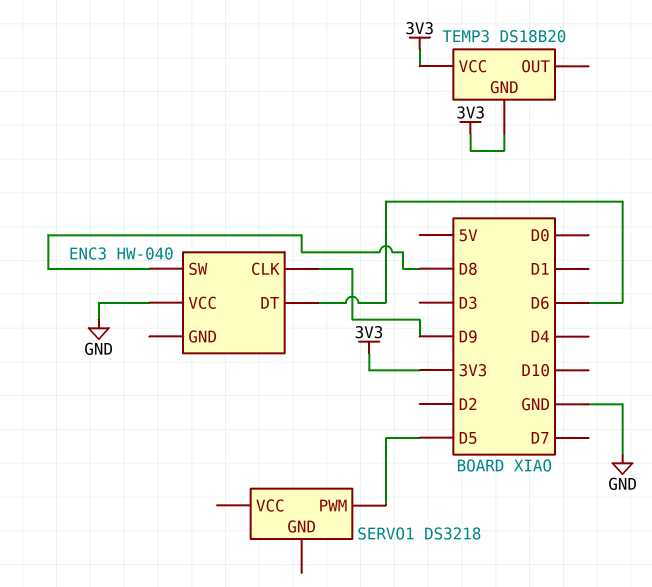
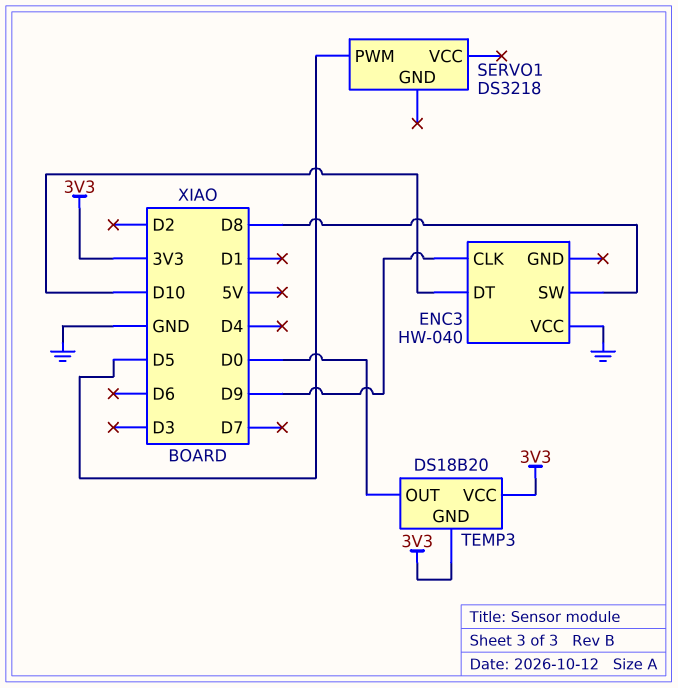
ENC3 pin DT: D6 -> D10
TEMP3 pin OUT: none -> D0

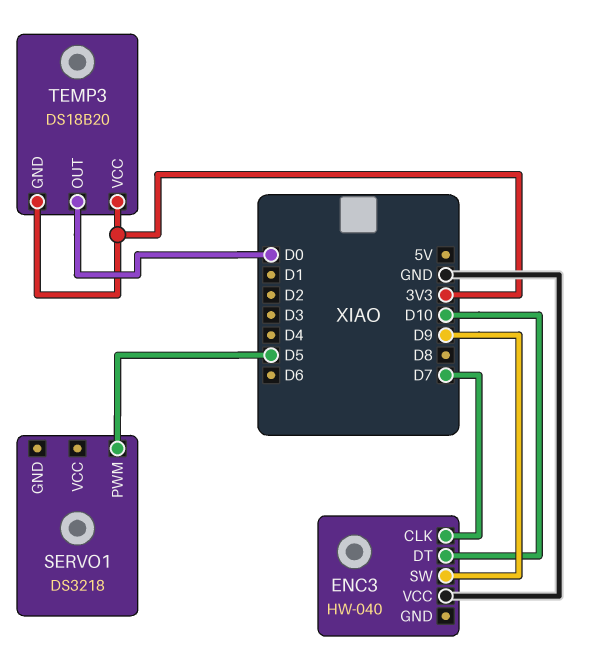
ENC3 pin CLK: D9 -> D7
ENC3 pin SW: D8 -> D9

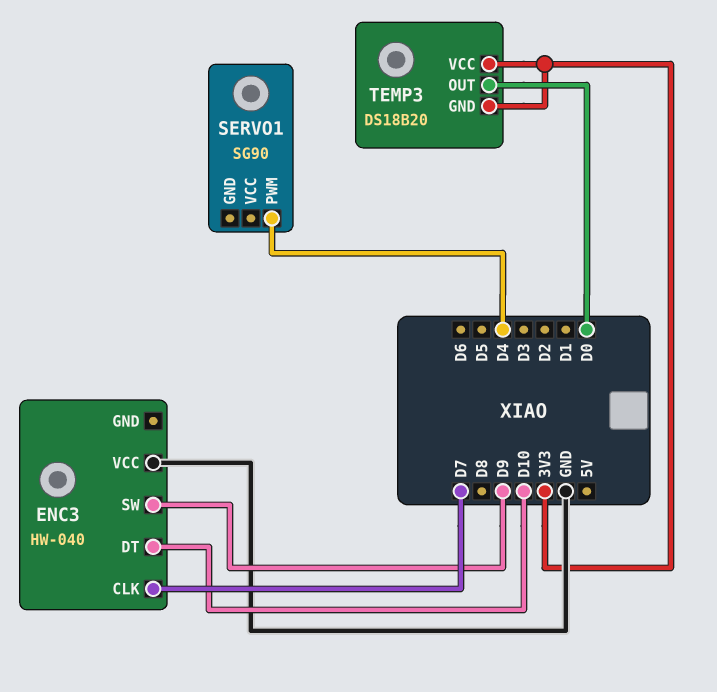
SERVO1: DS3218 -> SG90
SERVO1 pin PWM: D5 -> D4

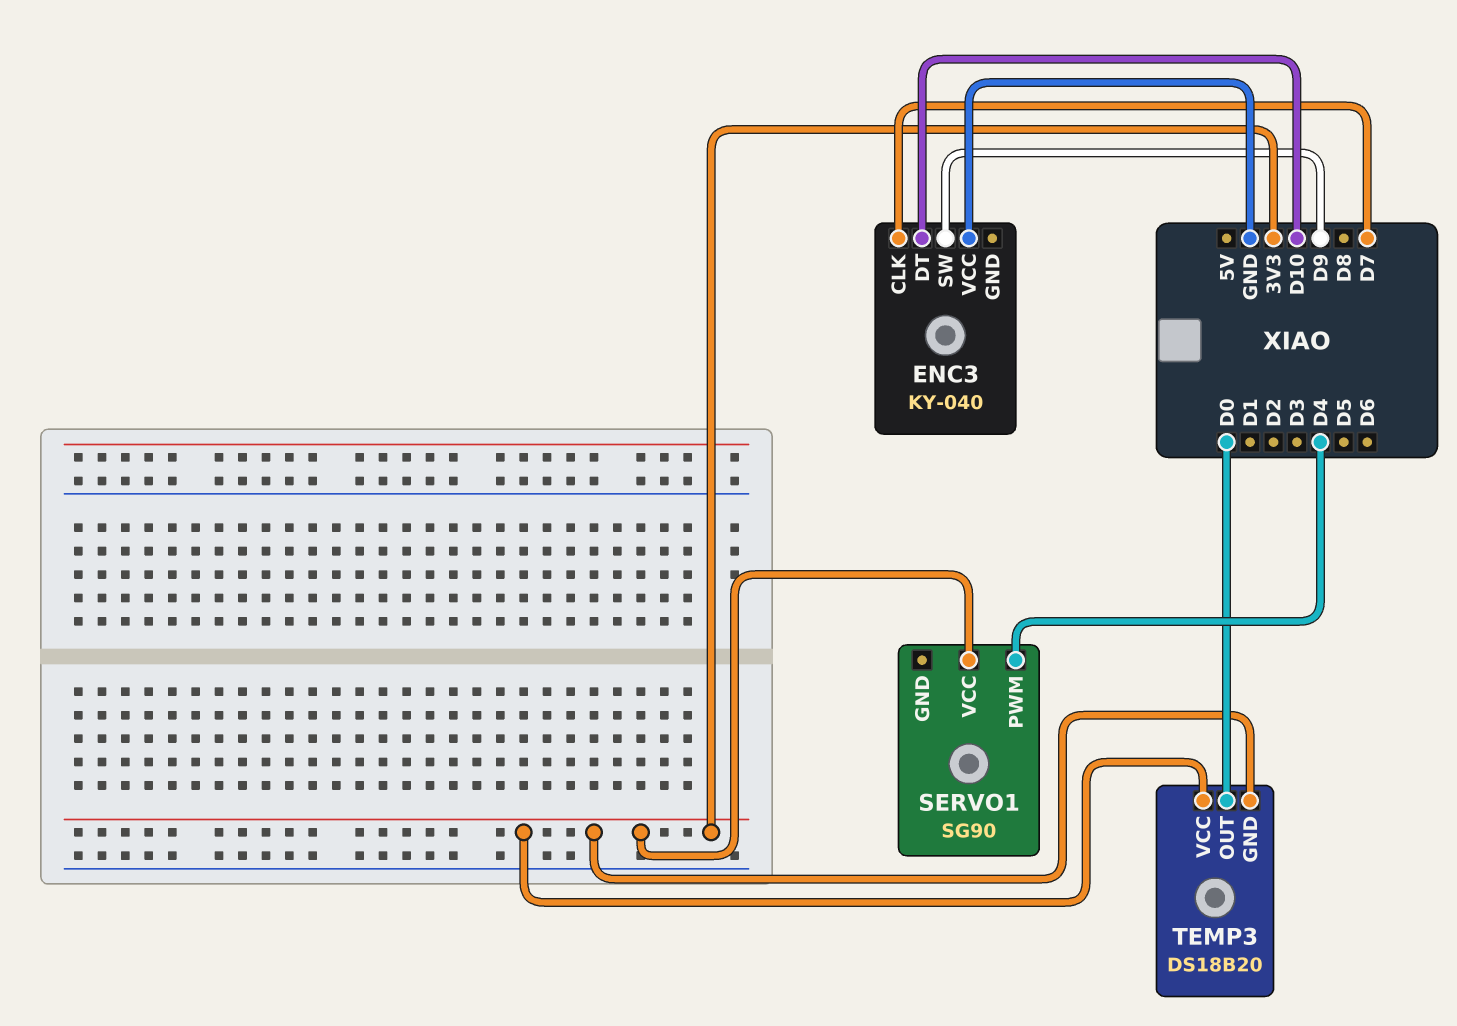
ENC3: HW-040 -> KY-040
SERVO1 pin VCC: none -> 3V3

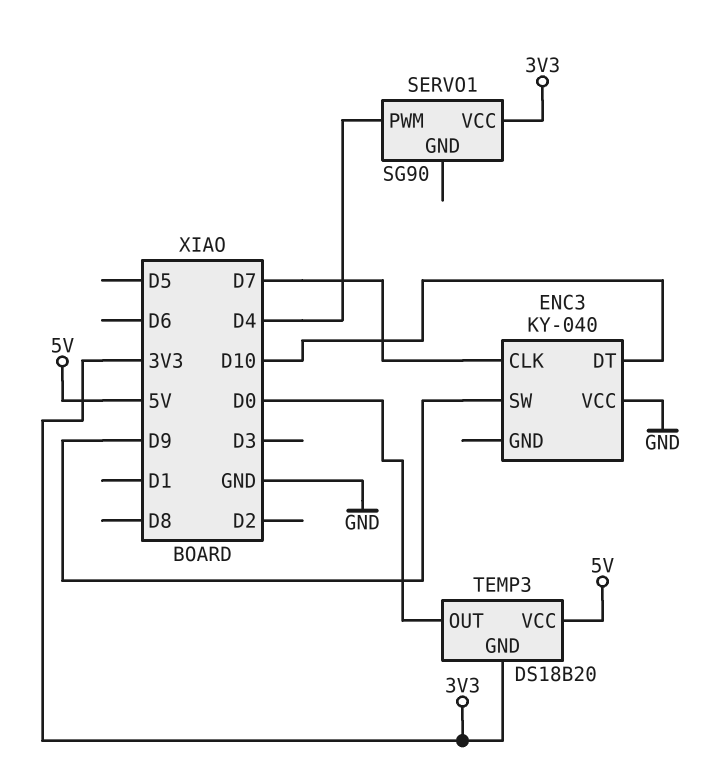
TEMP3 pin VCC: 3V3 -> 5V

